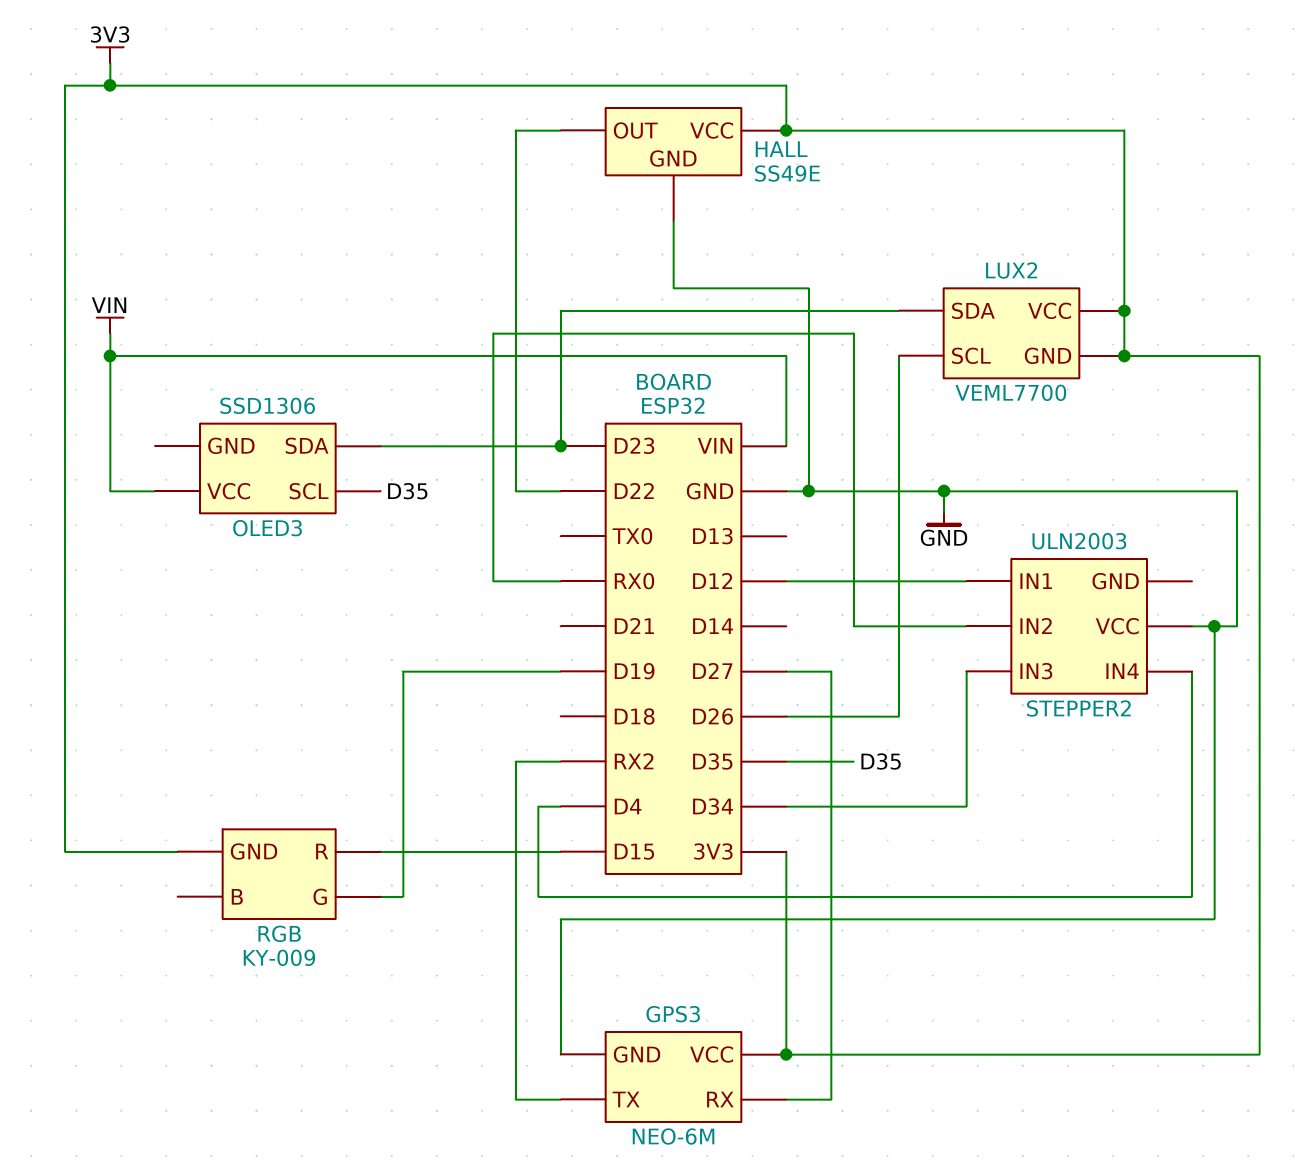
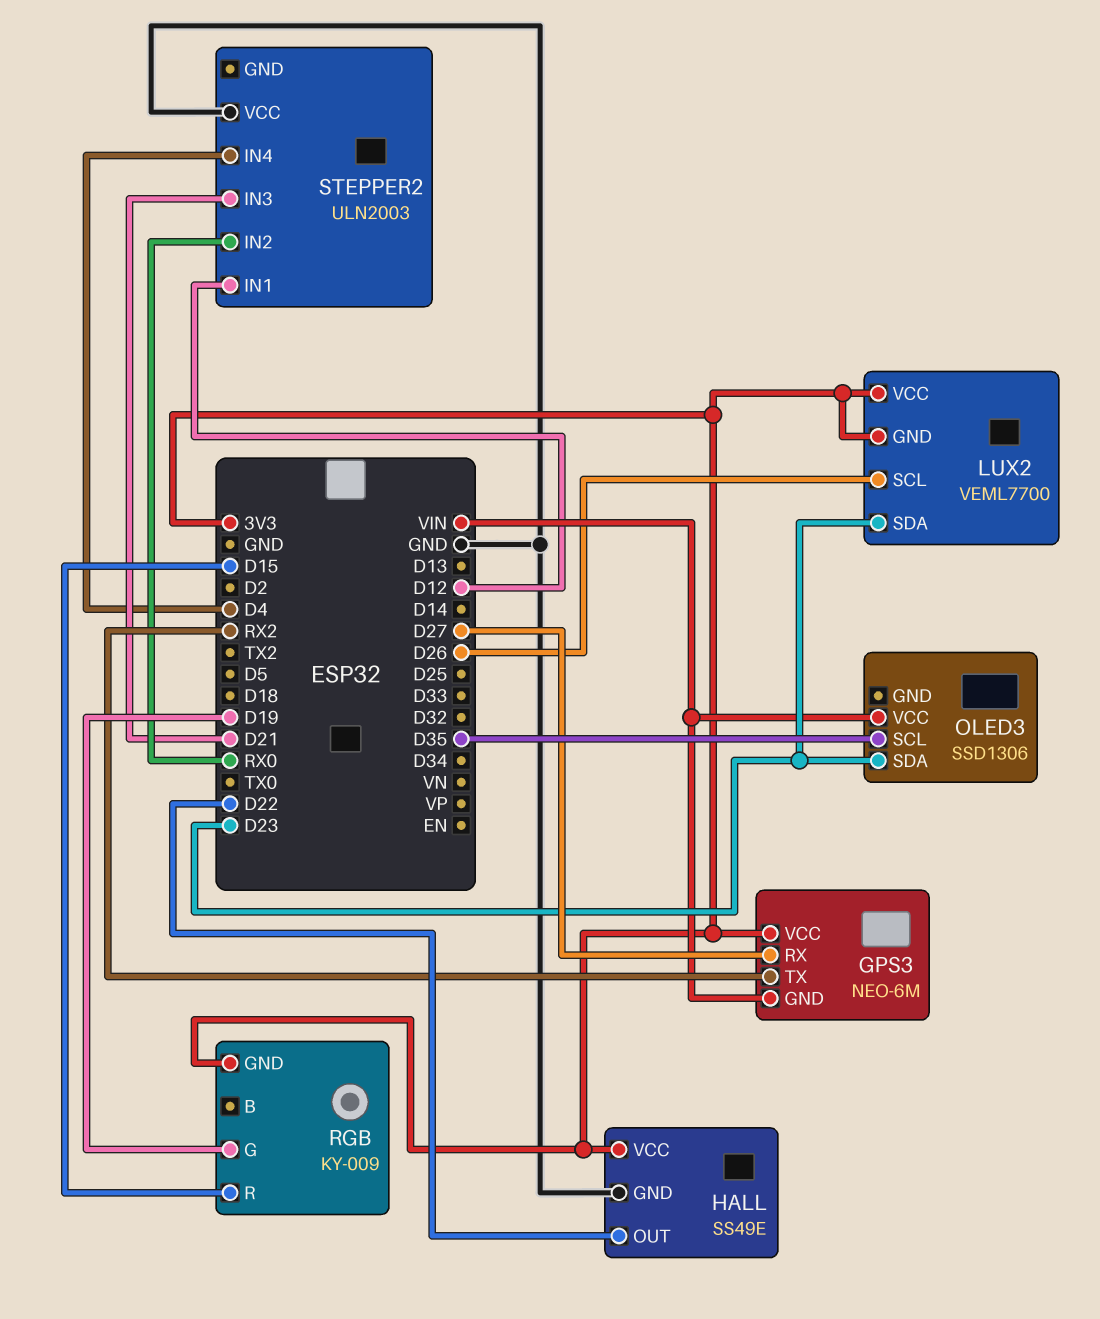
GPS3 pin GND: GND -> VIN
STEPPER2 pin IN3: D34 -> D21

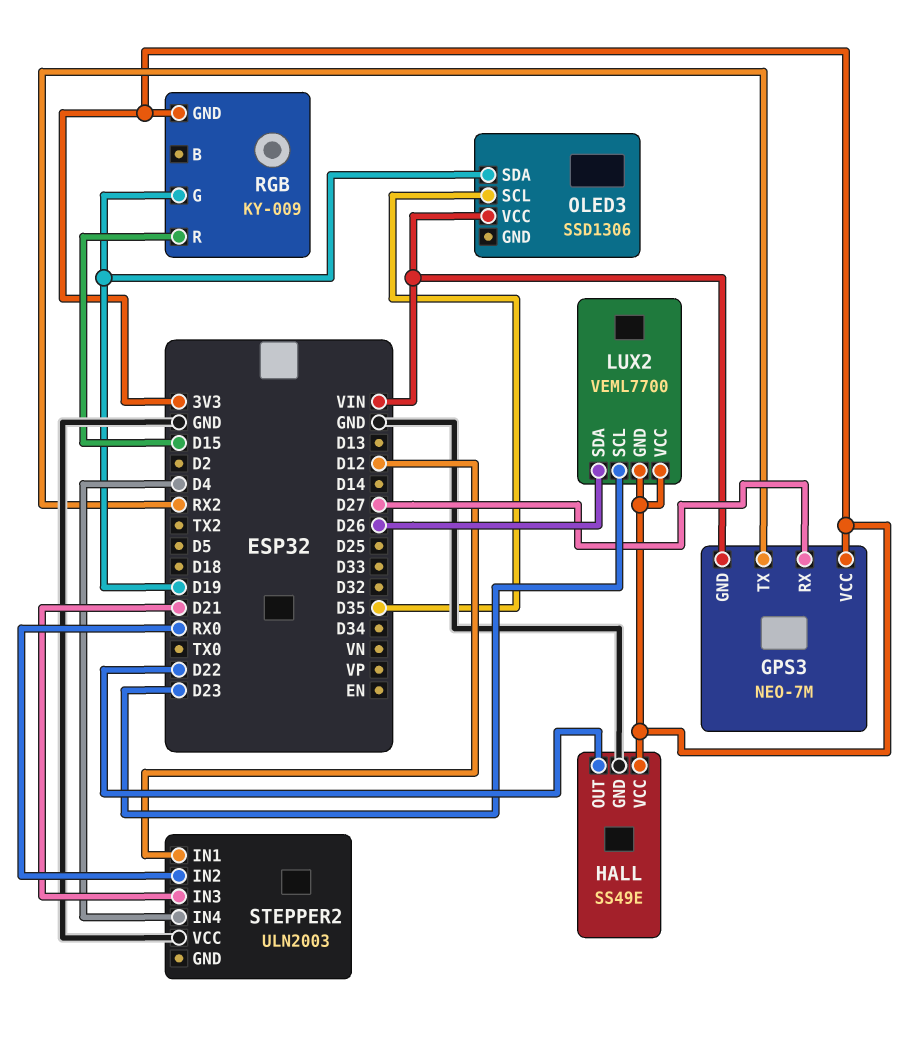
GPS3: NEO-6M -> NEO-7M
LUX2 pin SCL: D26 -> D23
LUX2 pin SDA: D23 -> D26
OLED3 pin SDA: D23 -> D19

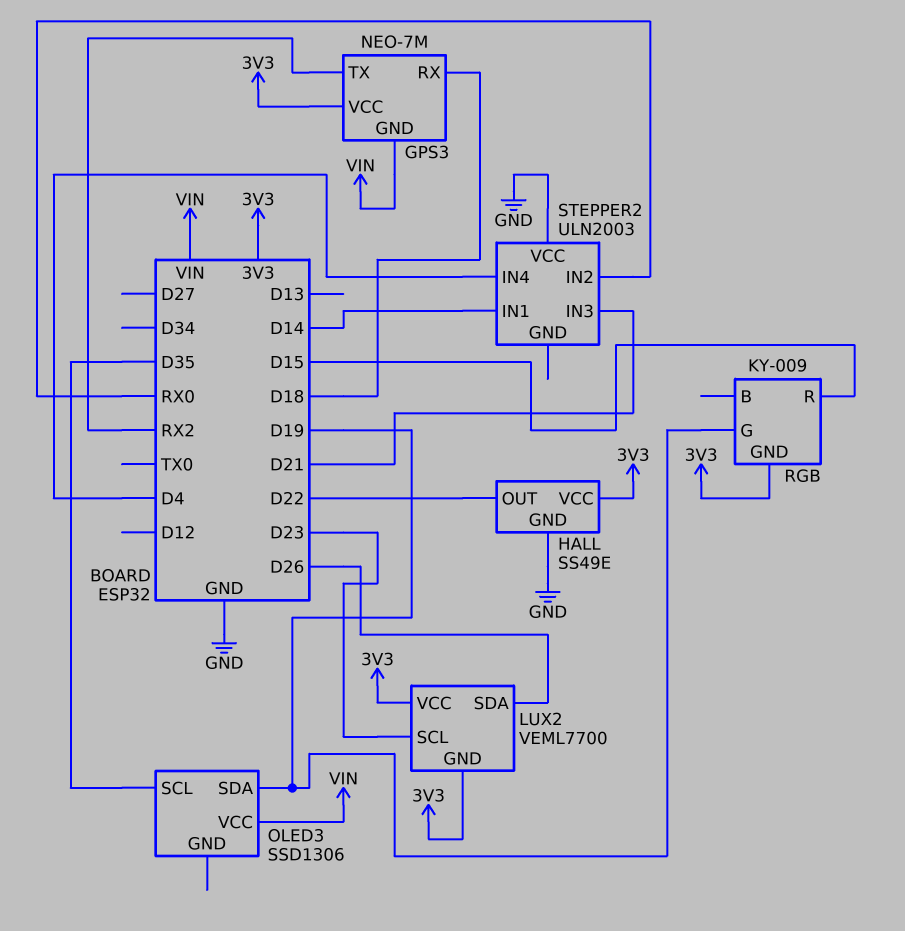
GPS3 pin RX: D27 -> D18
STEPPER2 pin IN1: D12 -> D14

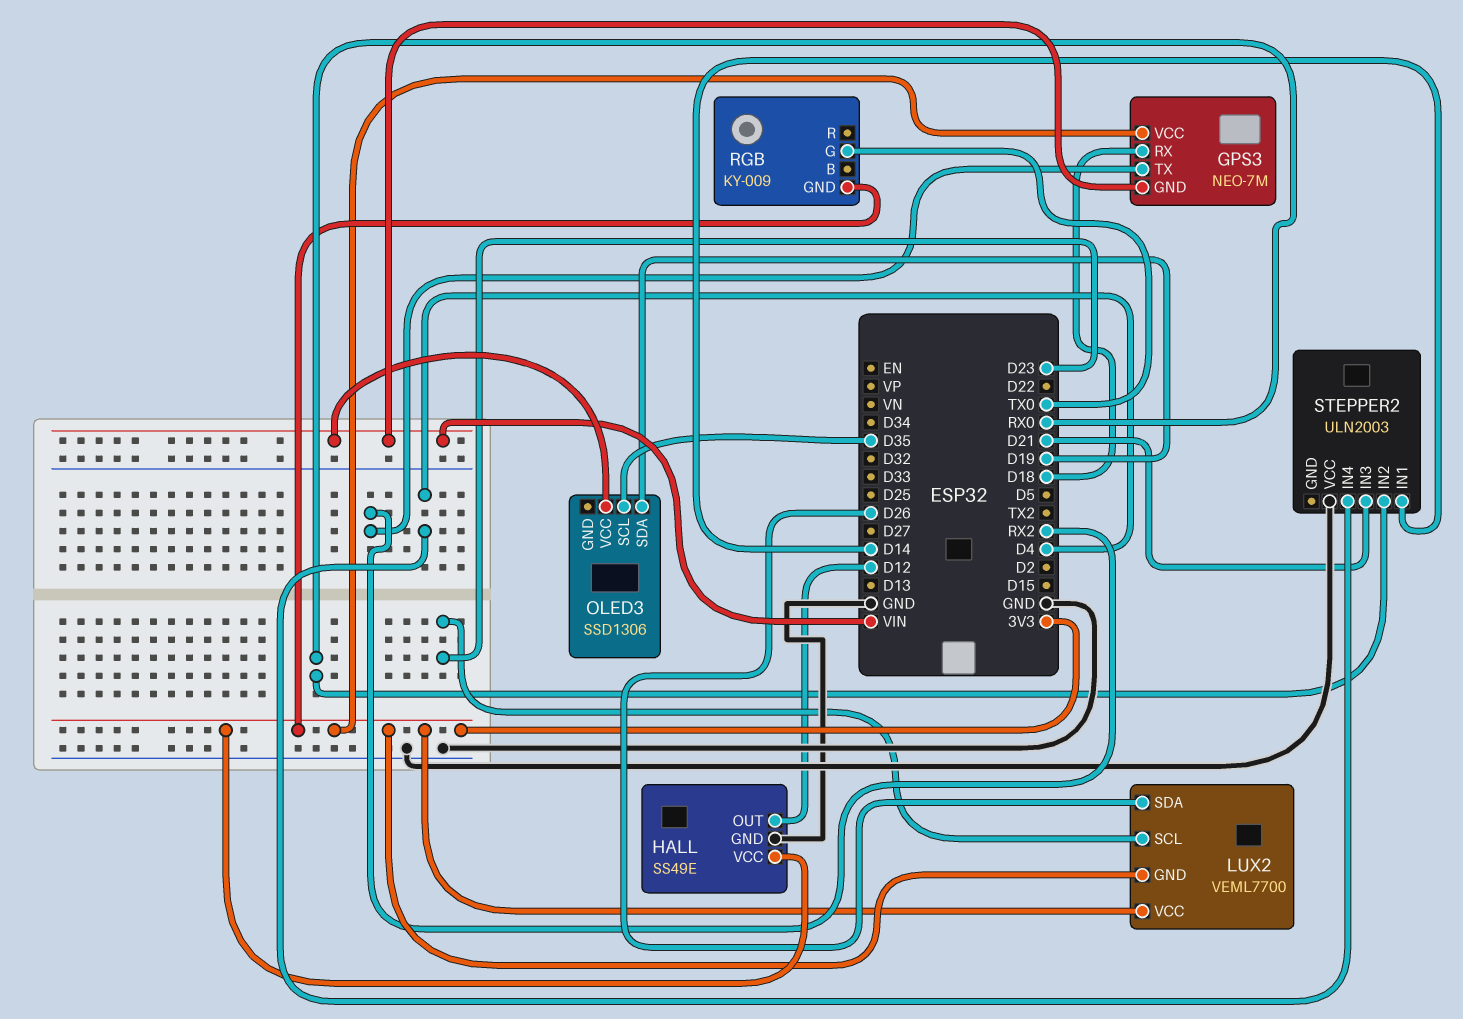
HALL pin OUT: D22 -> D12
RGB pin G: D19 -> TX0
RGB pin R: D15 -> none

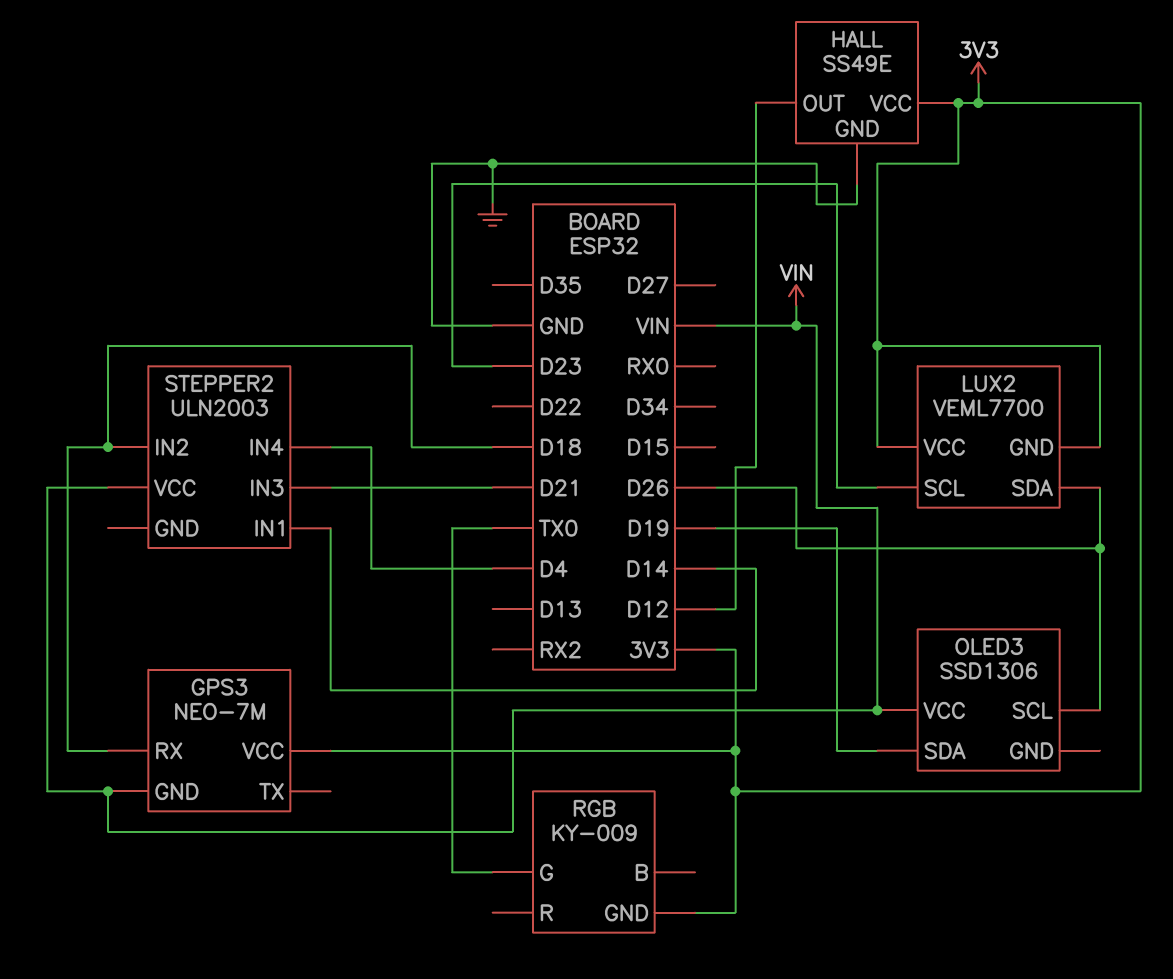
GPS3 pin TX: RX2 -> none
OLED3 pin SCL: D35 -> D26
STEPPER2 pin IN2: RX0 -> D18
STEPPER2 pin VCC: GND -> VIN

